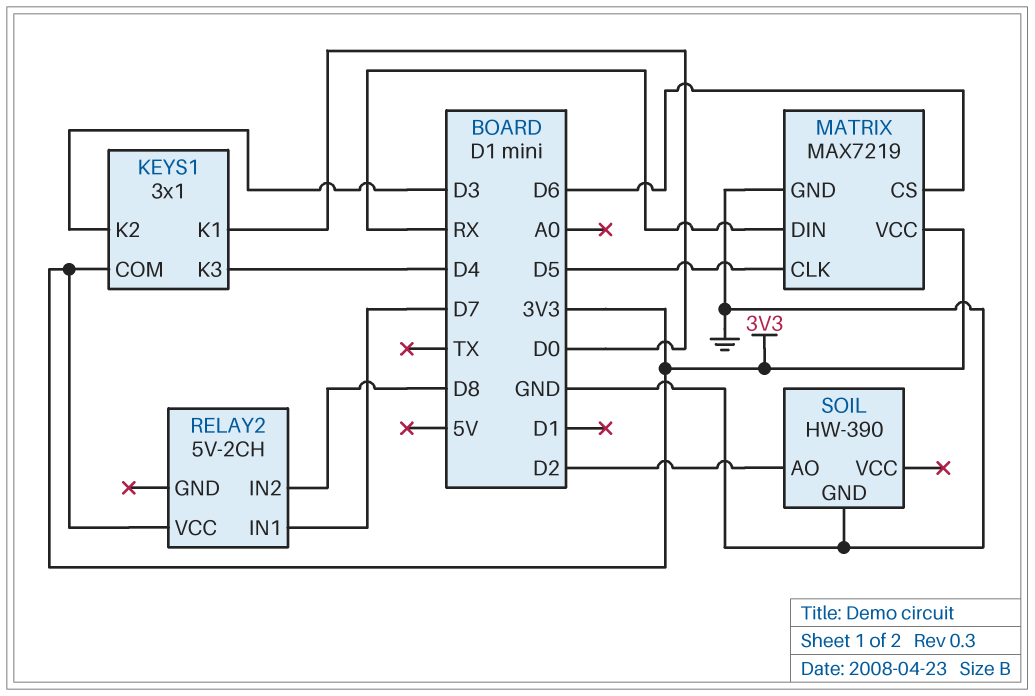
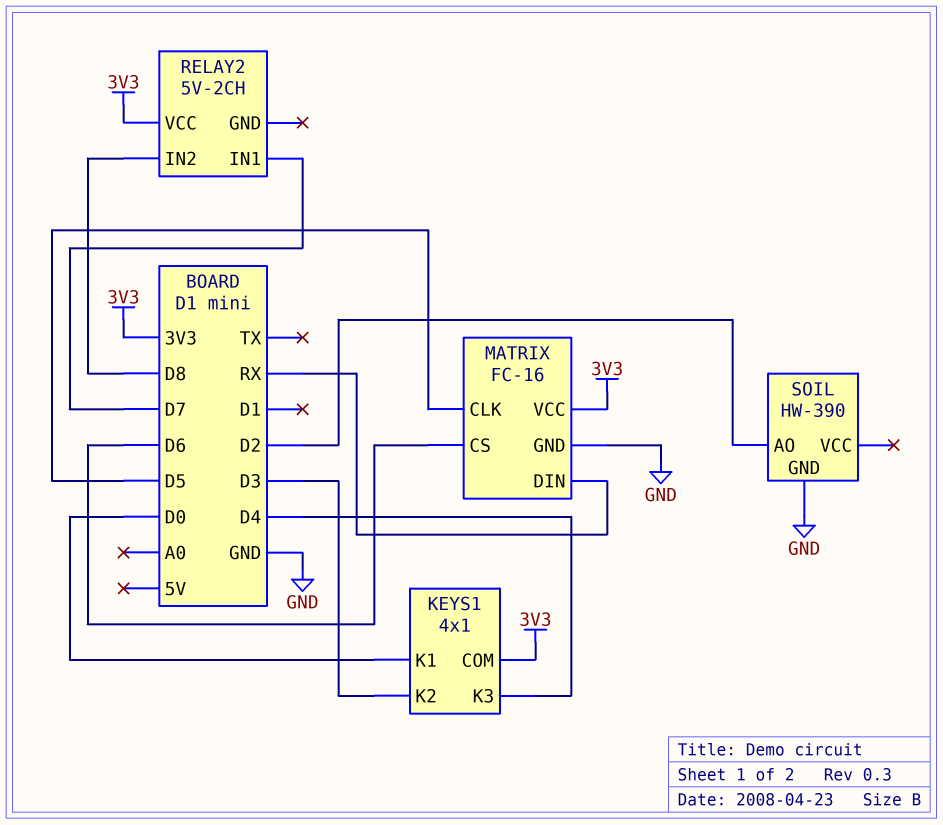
KEYS1: 3x1 -> 4x1
MATRIX: MAX7219 -> FC-16

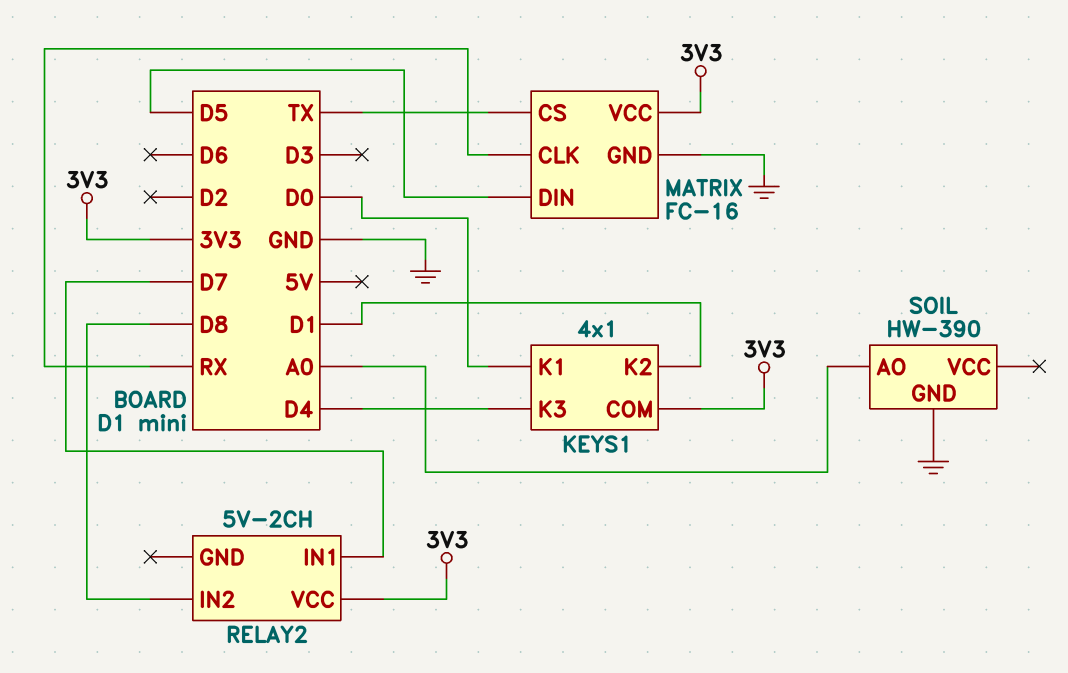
KEYS1 pin K2: D3 -> D1
MATRIX pin CLK: D5 -> RX
MATRIX pin CS: D6 -> TX
MATRIX pin DIN: RX -> D5
SOIL pin AO: D2 -> A0

